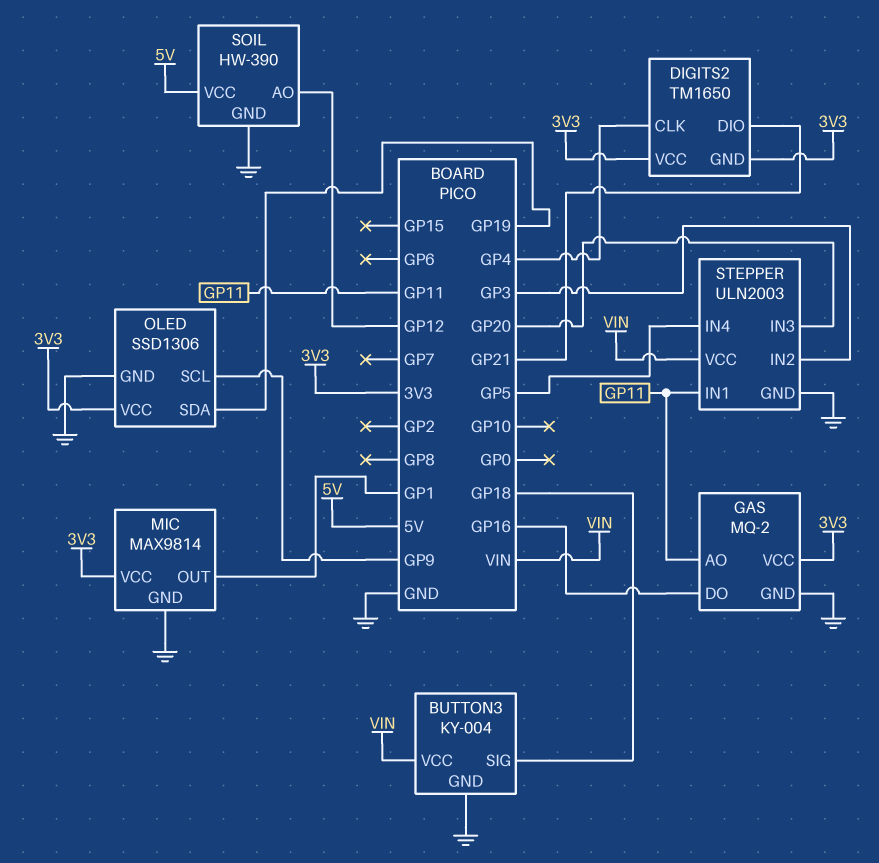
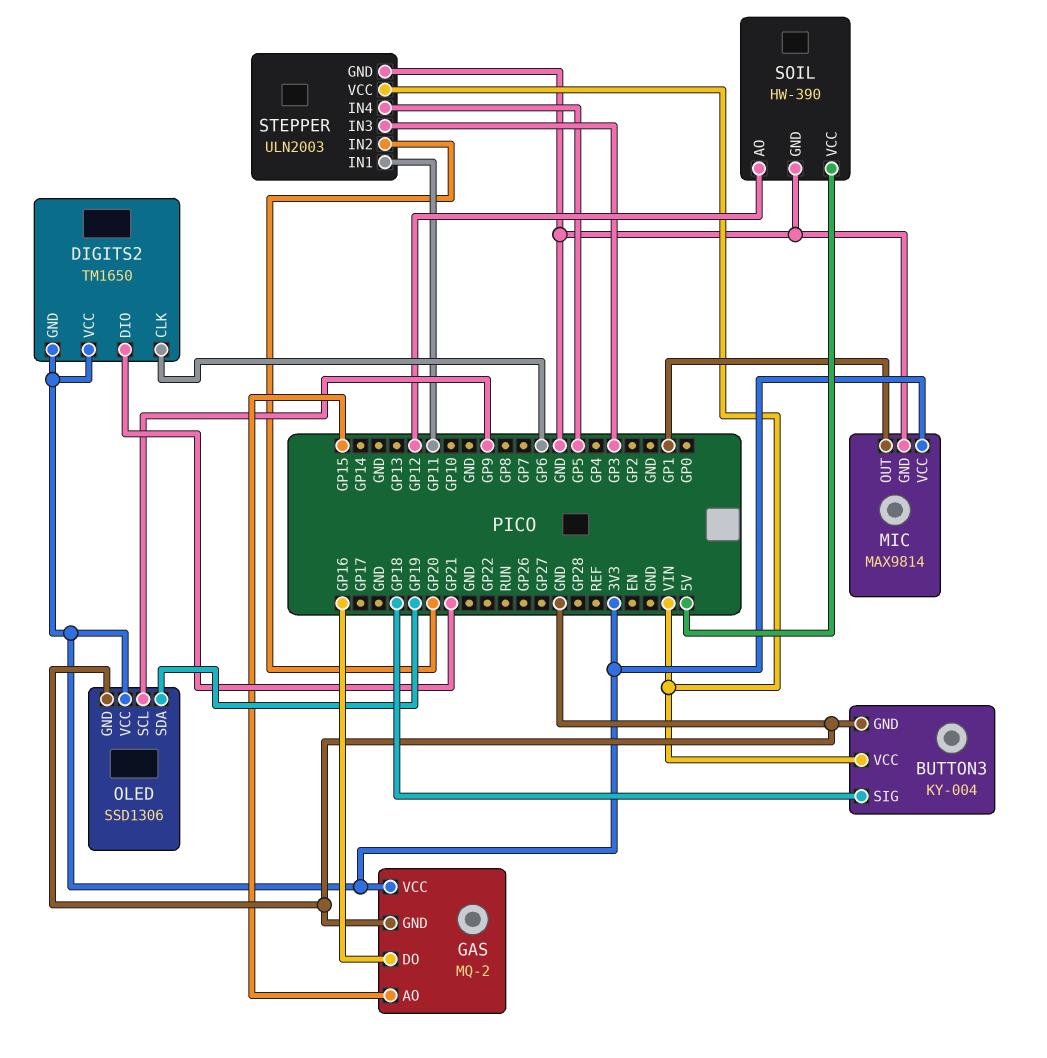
DIGITS2 pin CLK: GP4 -> GP6
GAS pin AO: GP11 -> GP15
STEPPER pin IN2: GP3 -> GP20
STEPPER pin IN3: GP20 -> GP3

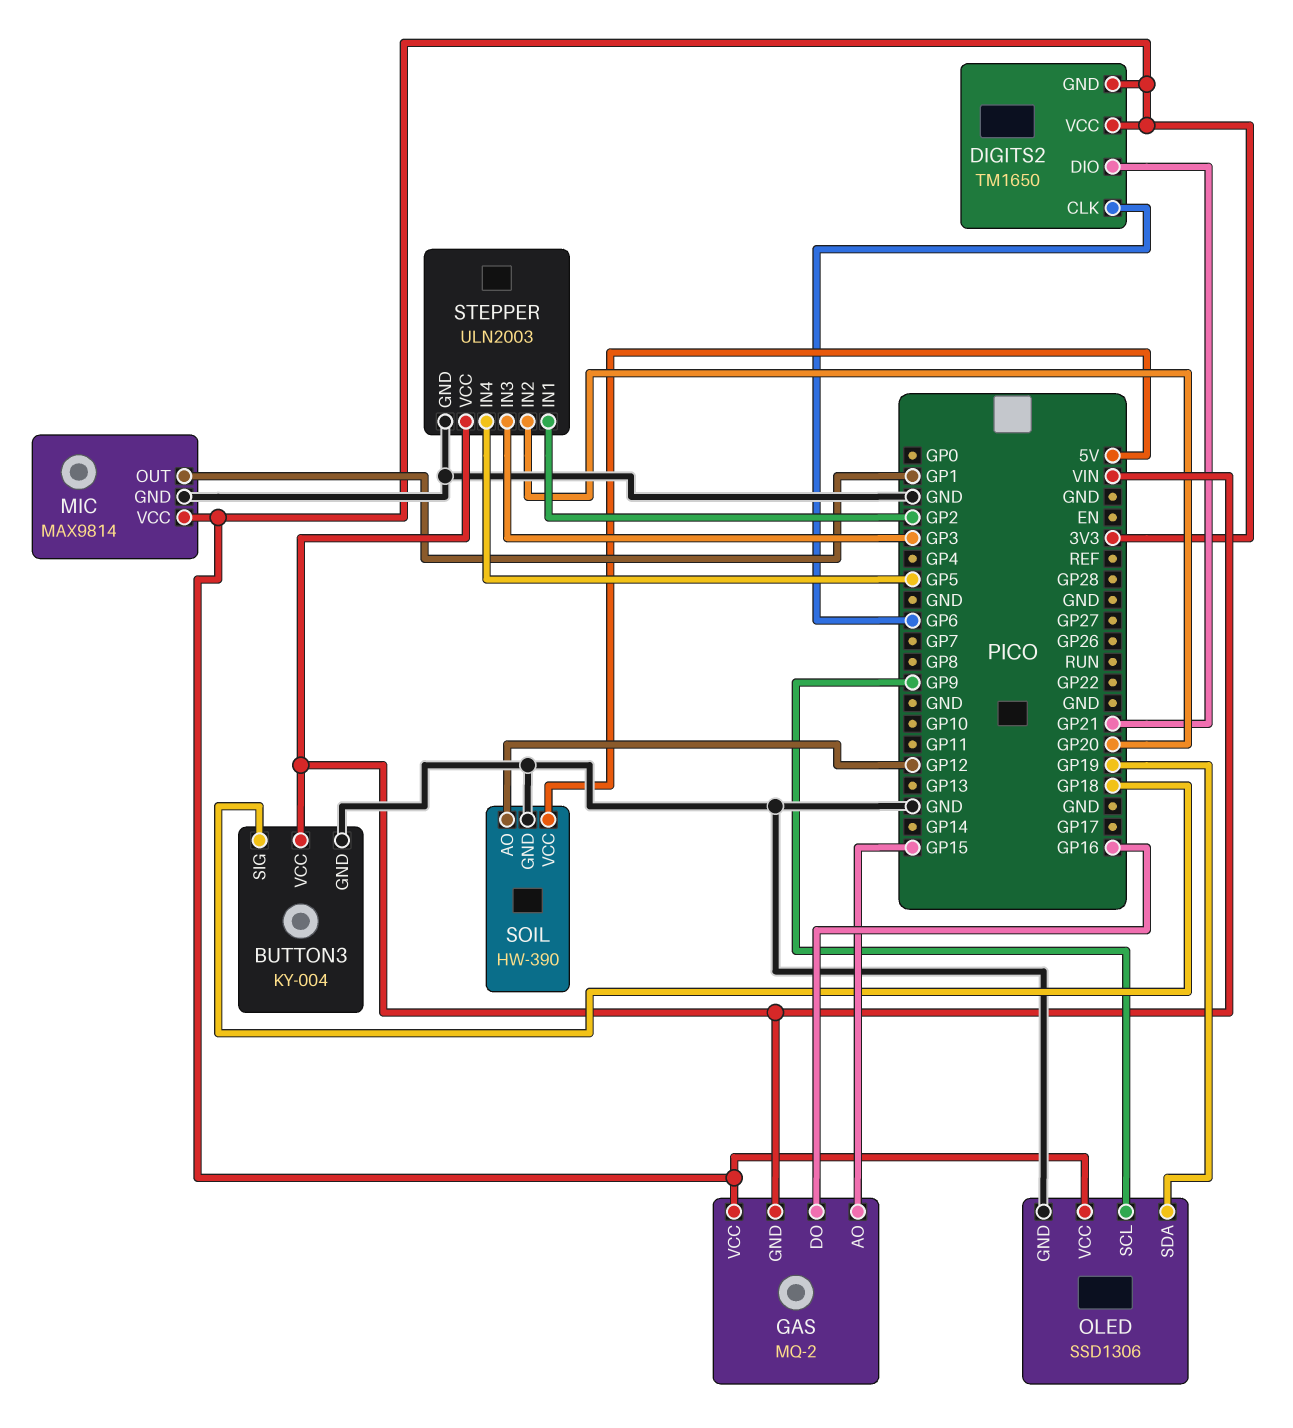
GAS pin GND: GND -> VIN
STEPPER pin IN1: GP11 -> GP2

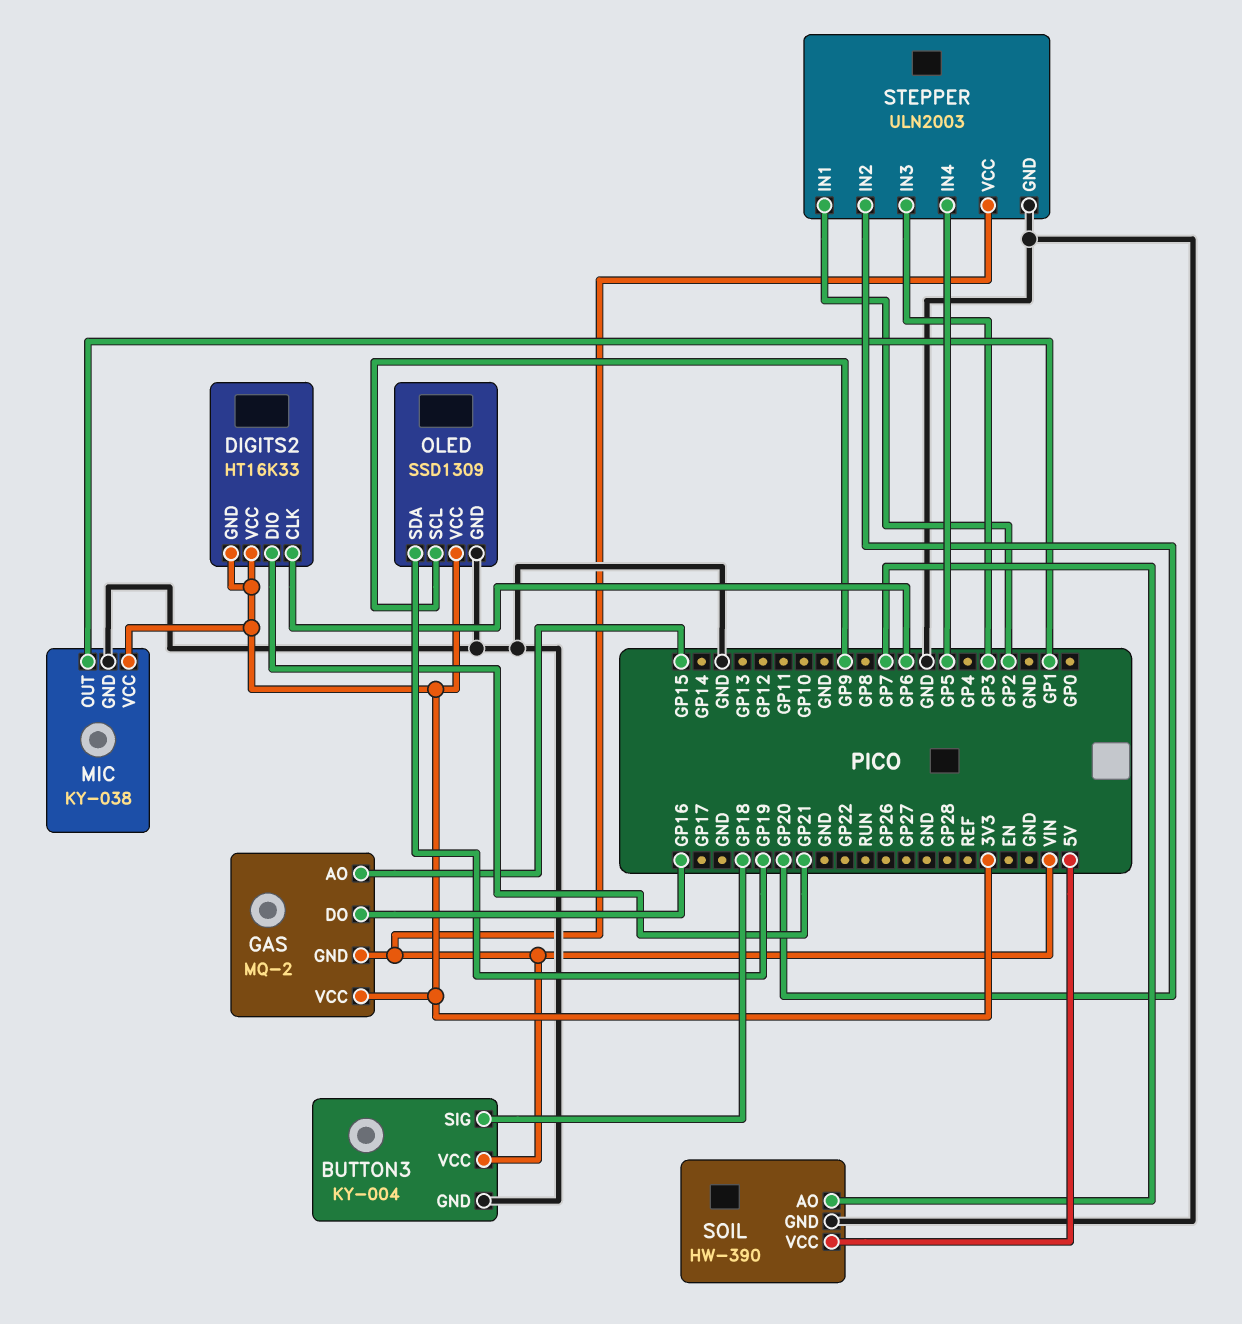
DIGITS2: TM1650 -> HT16K33
MIC: MAX9814 -> KY-038
OLED: SSD1306 -> SSD1309
SOIL pin AO: GP12 -> GP7

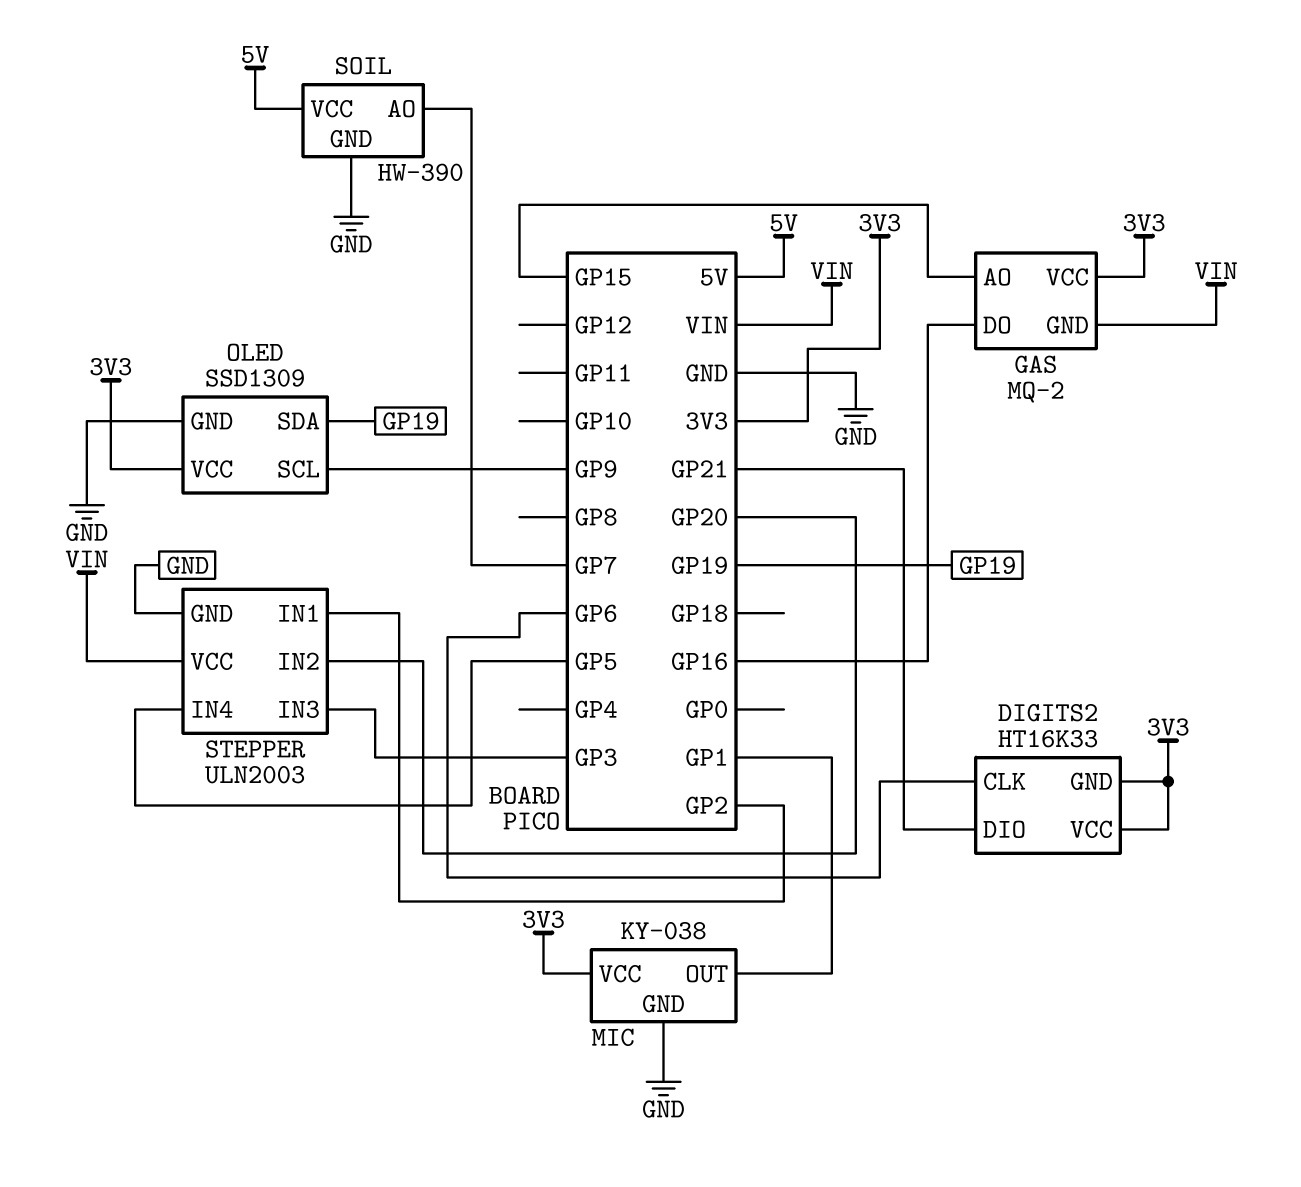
BUTTON3: KY-004 -> none
BUTTON3 pin GND: GND -> none
BUTTON3 pin SIG: GP18 -> none
BUTTON3 pin VCC: VIN -> none

